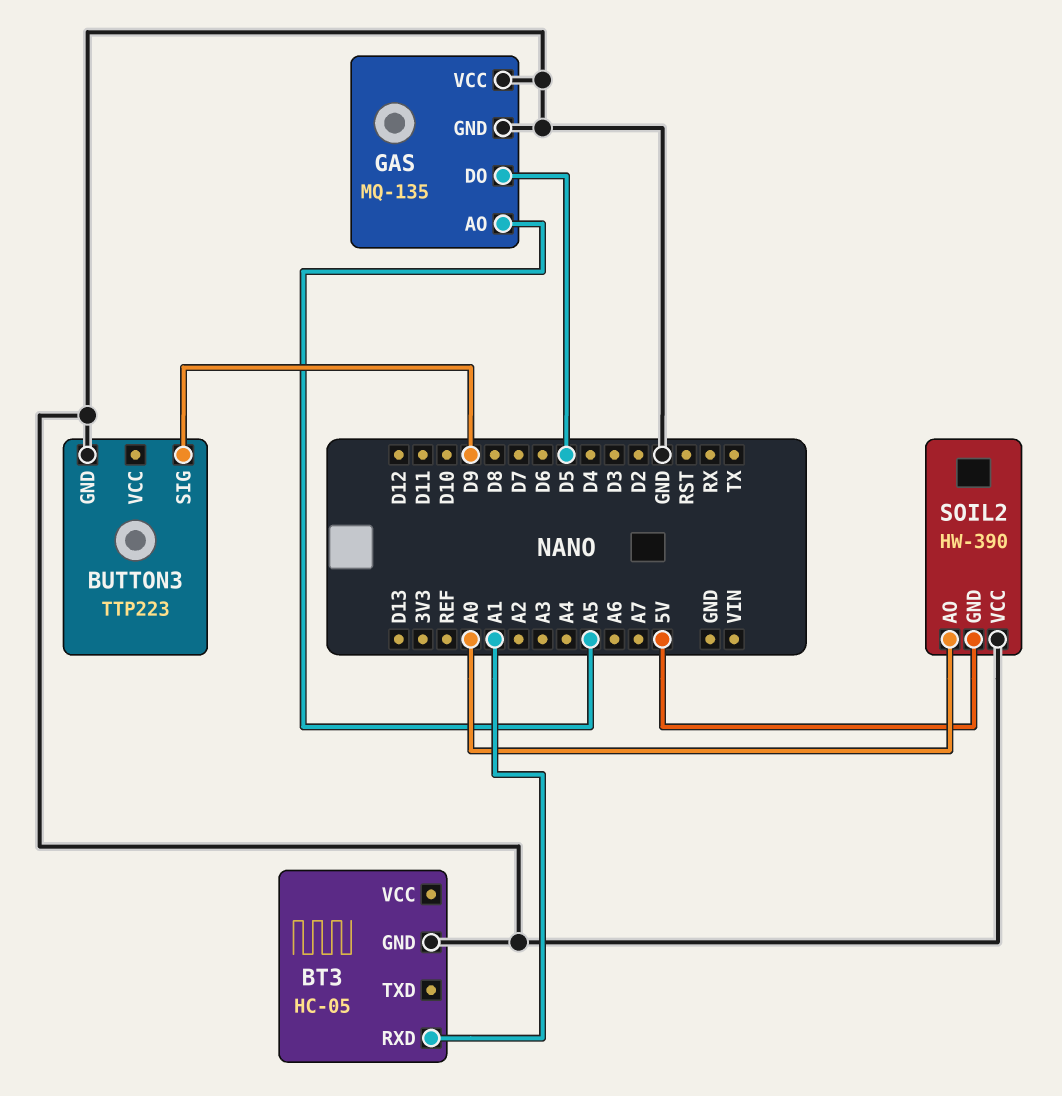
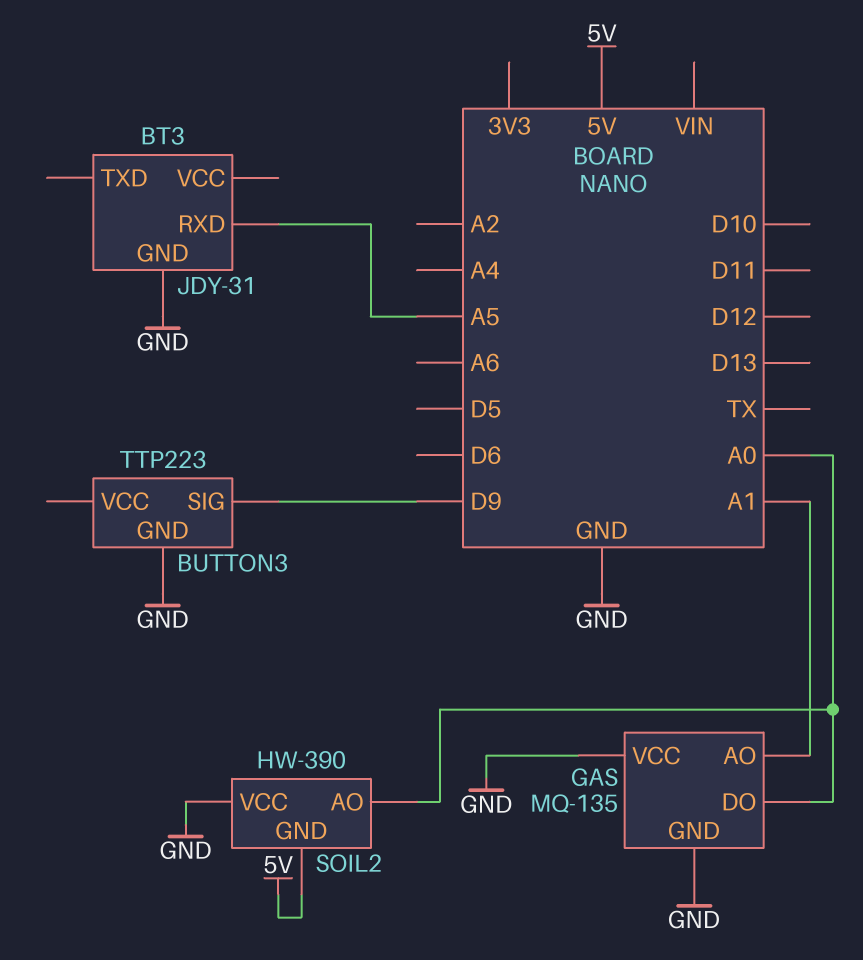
BT3: HC-05 -> JDY-31
BT3 pin RXD: A1 -> A5
GAS pin AO: A5 -> A1
GAS pin DO: D5 -> A0

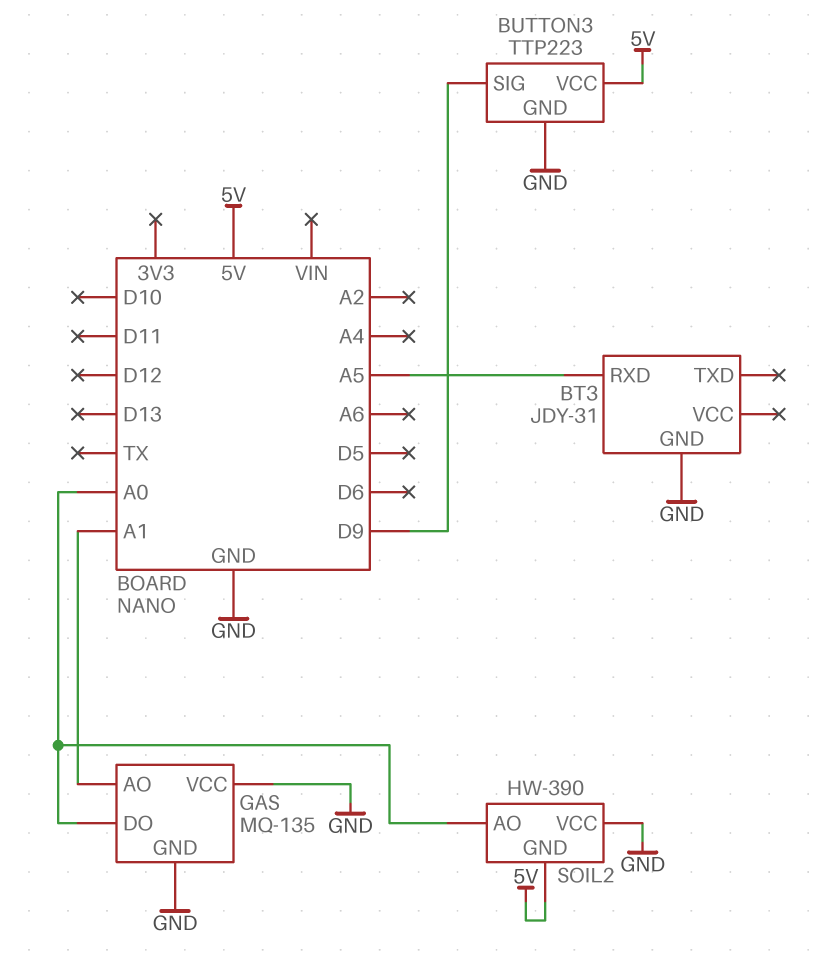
BUTTON3 pin VCC: none -> 5V

